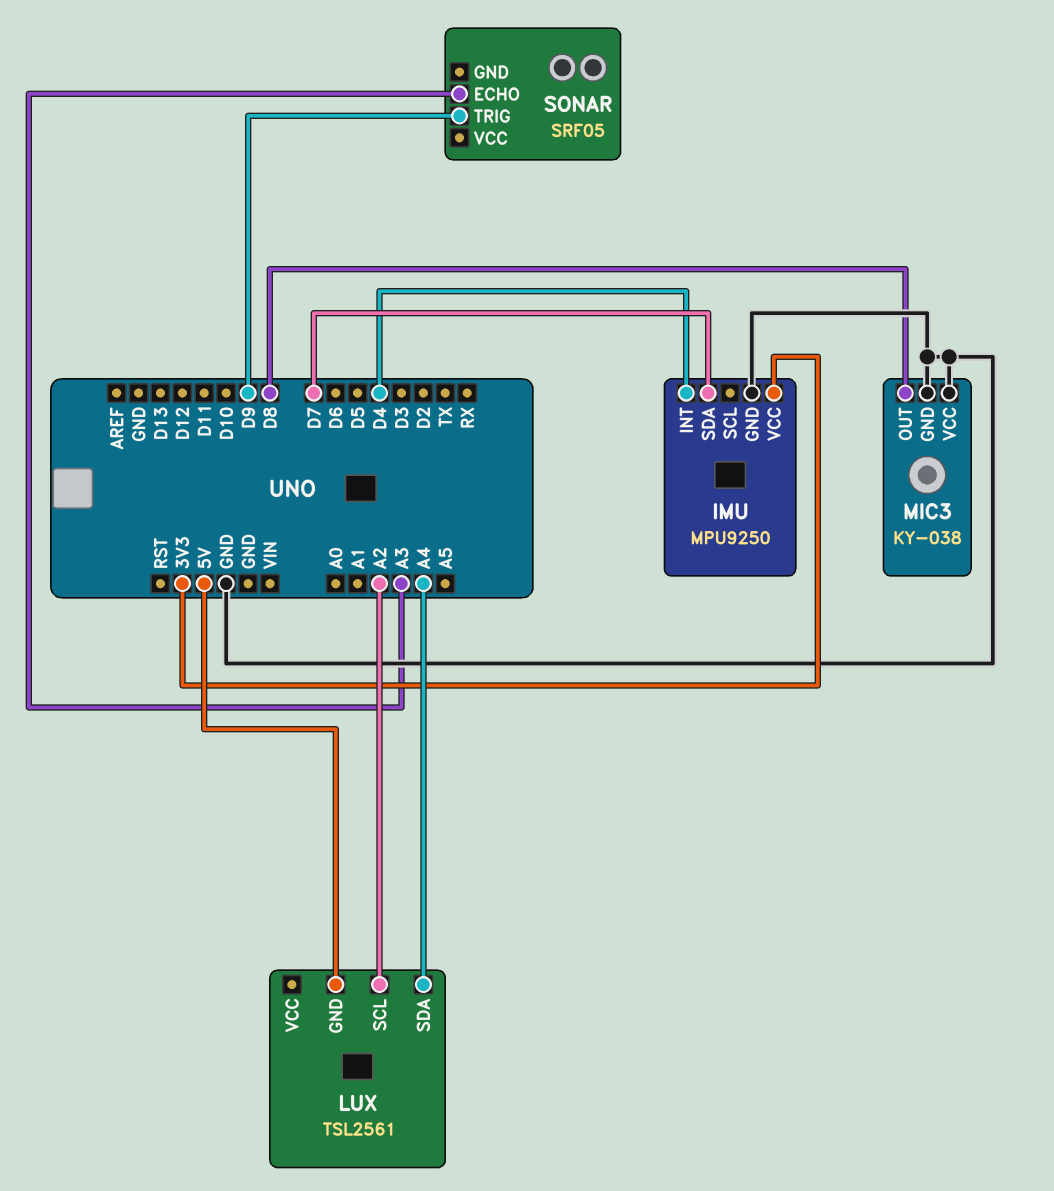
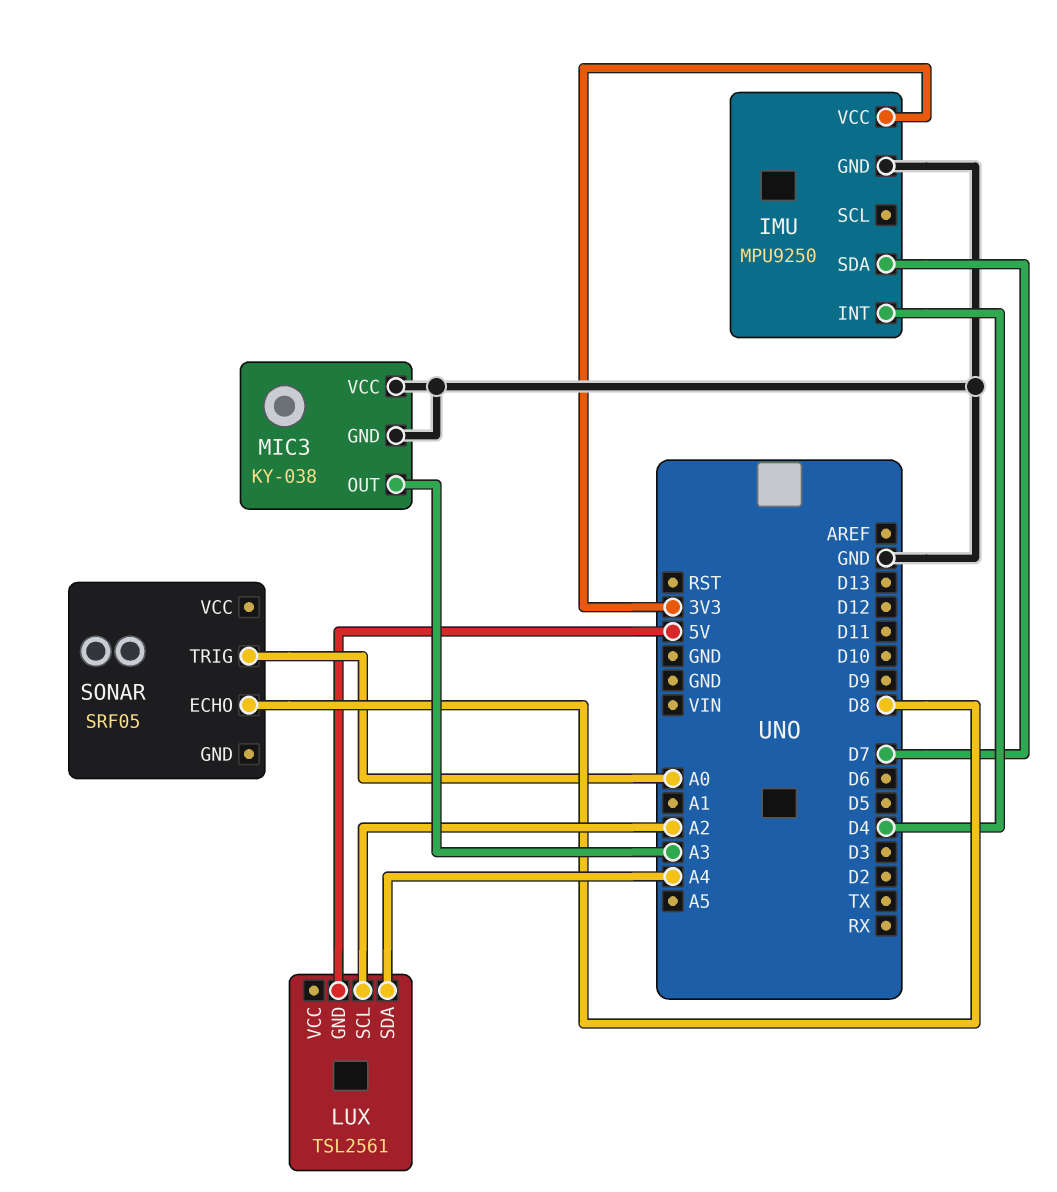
MIC3 pin OUT: D8 -> A3
SONAR pin ECHO: A3 -> D8
SONAR pin TRIG: D9 -> A0

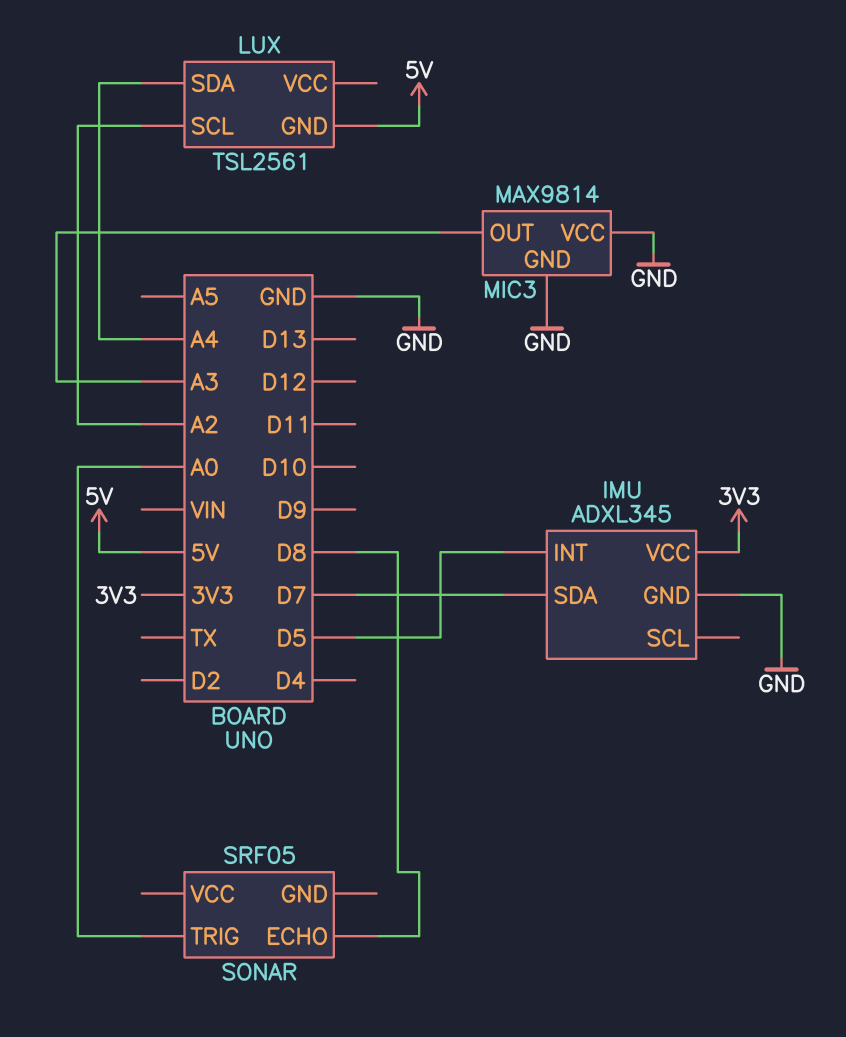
IMU: MPU9250 -> ADXL345
IMU pin INT: D4 -> D5
MIC3: KY-038 -> MAX9814

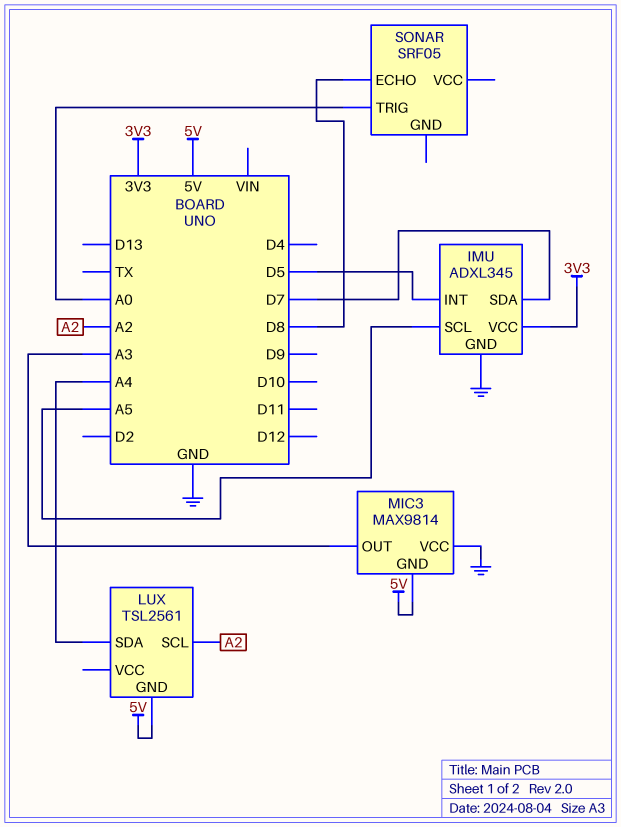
IMU pin SCL: none -> A5
MIC3 pin GND: GND -> 5V

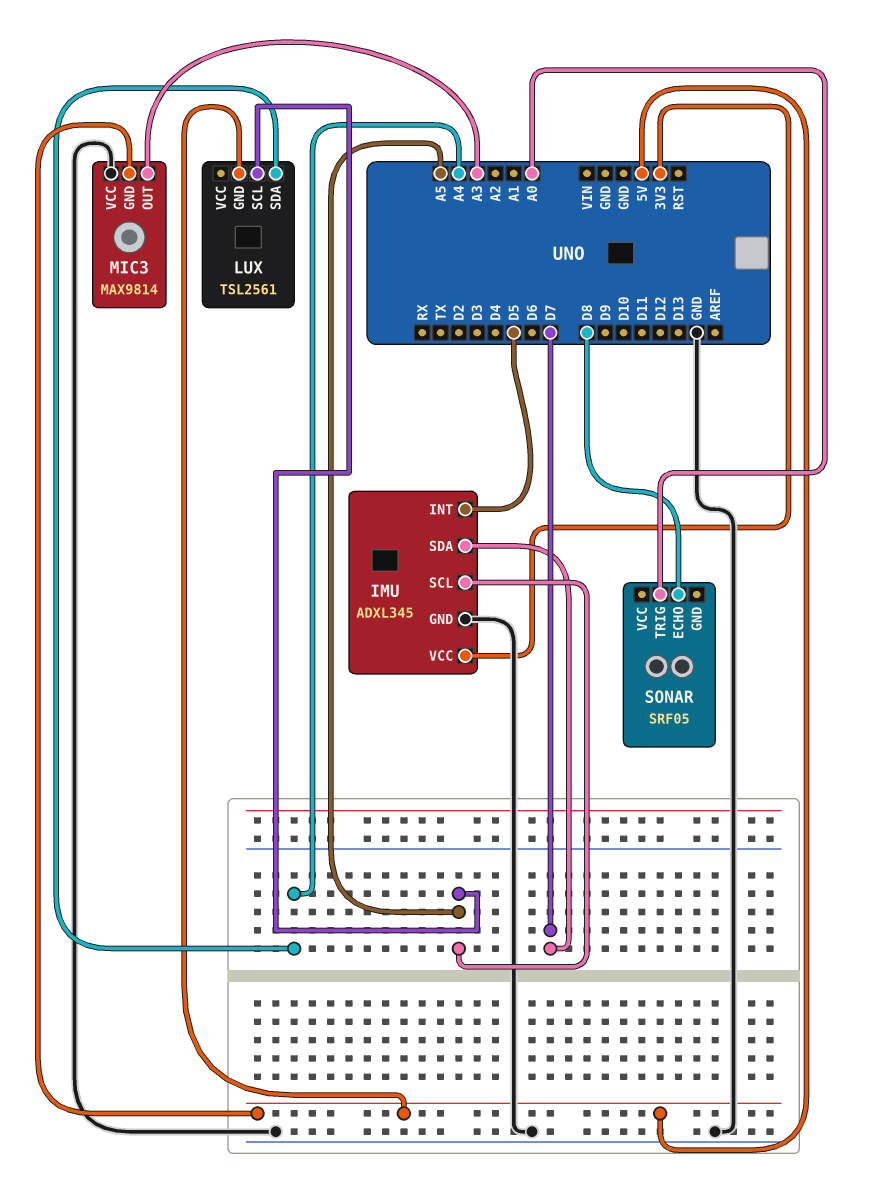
LUX pin SCL: A2 -> A5

